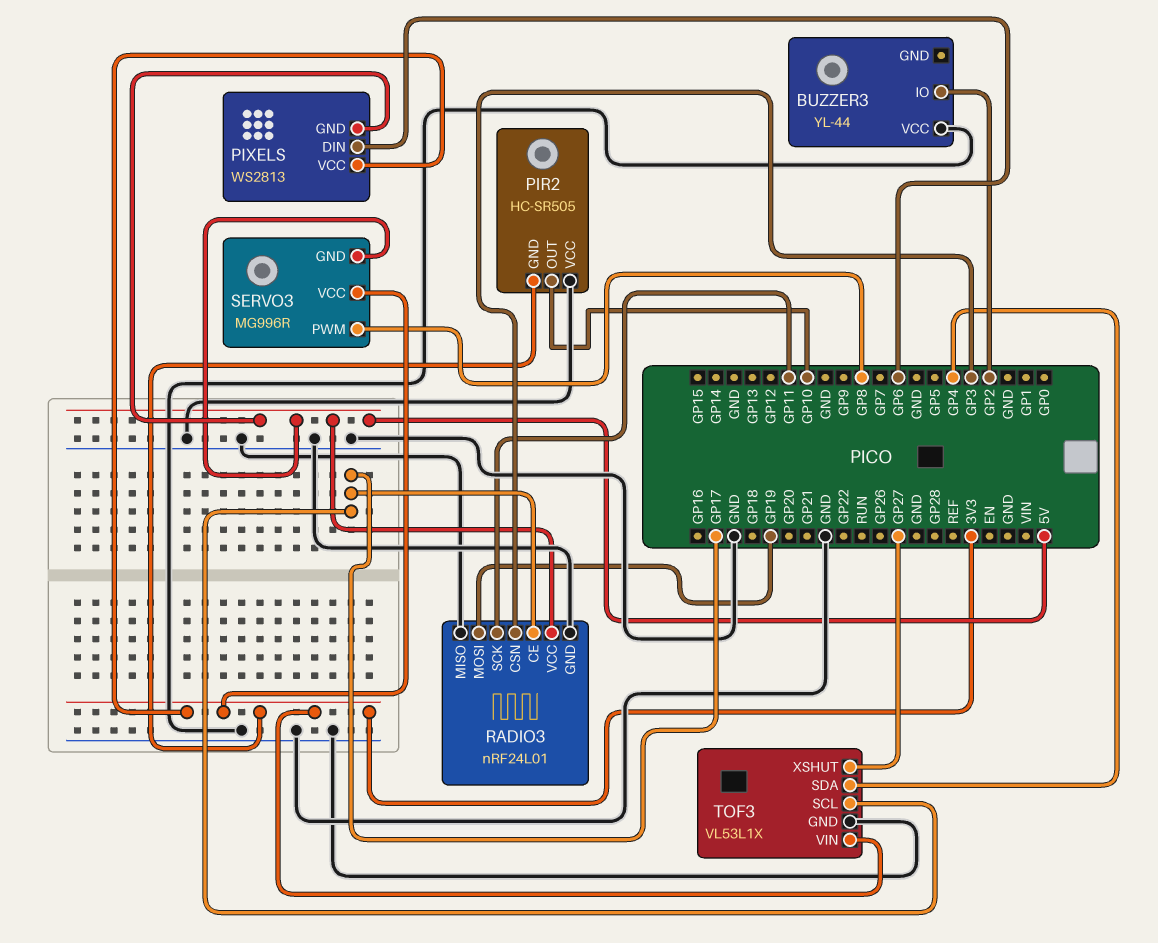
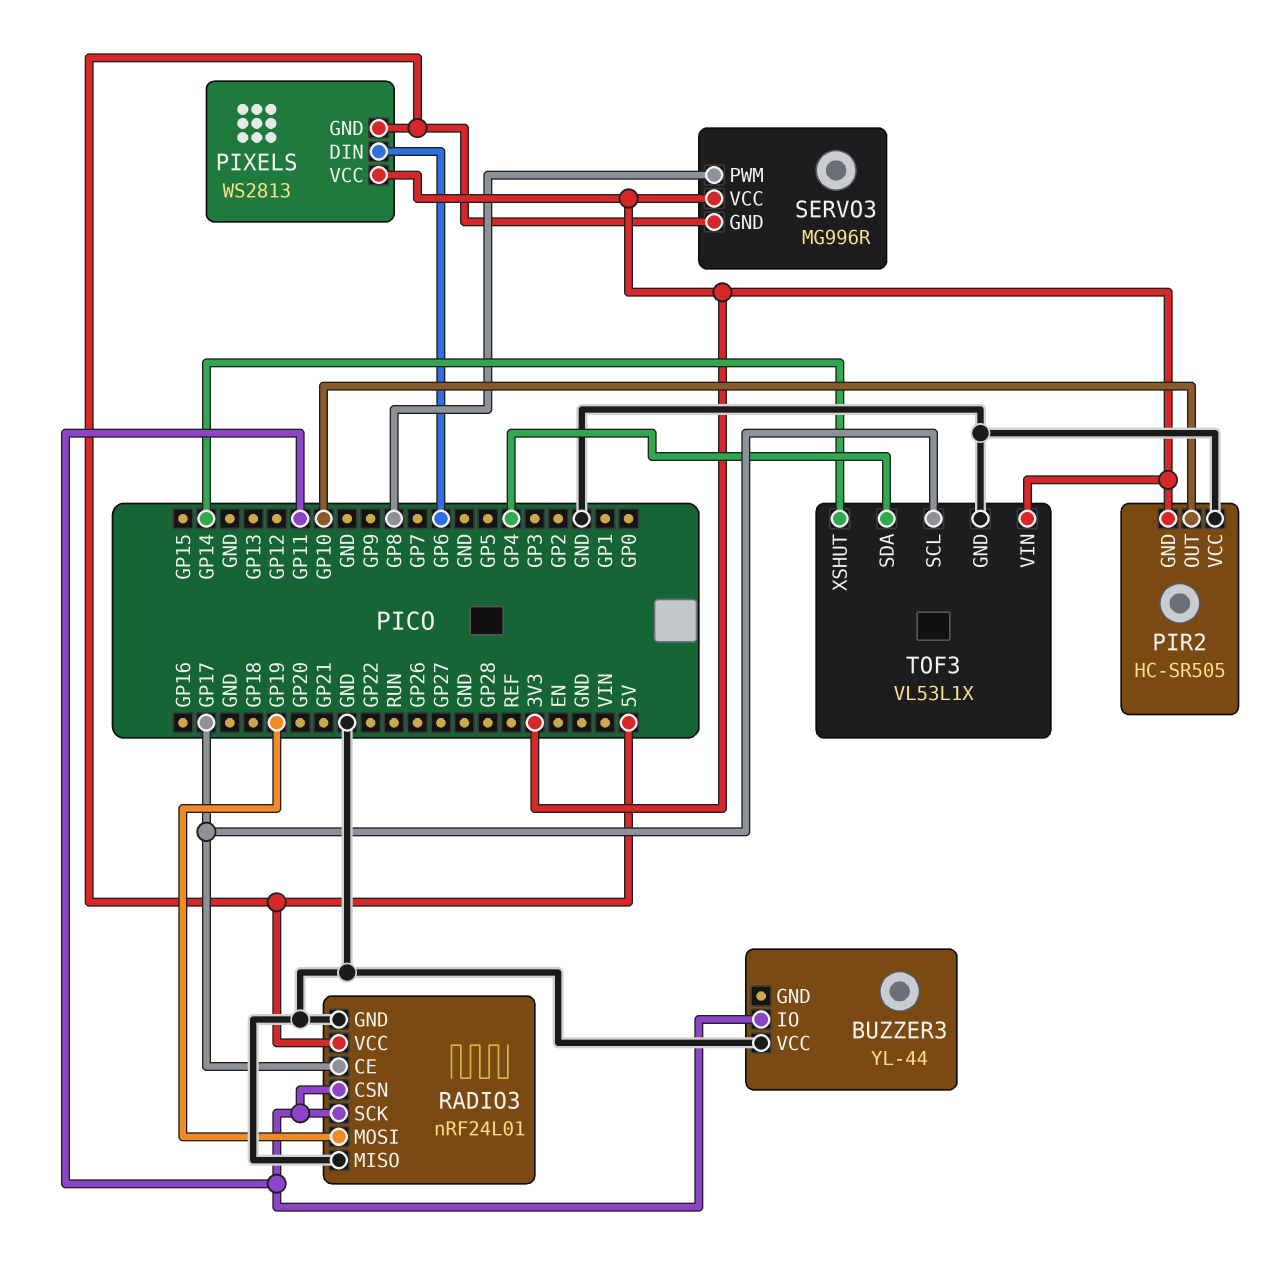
BUZZER3 pin IO: GP2 -> GP11
RADIO3 pin CSN: GP3 -> GP11
TOF3 pin XSHUT: GP27 -> GP14

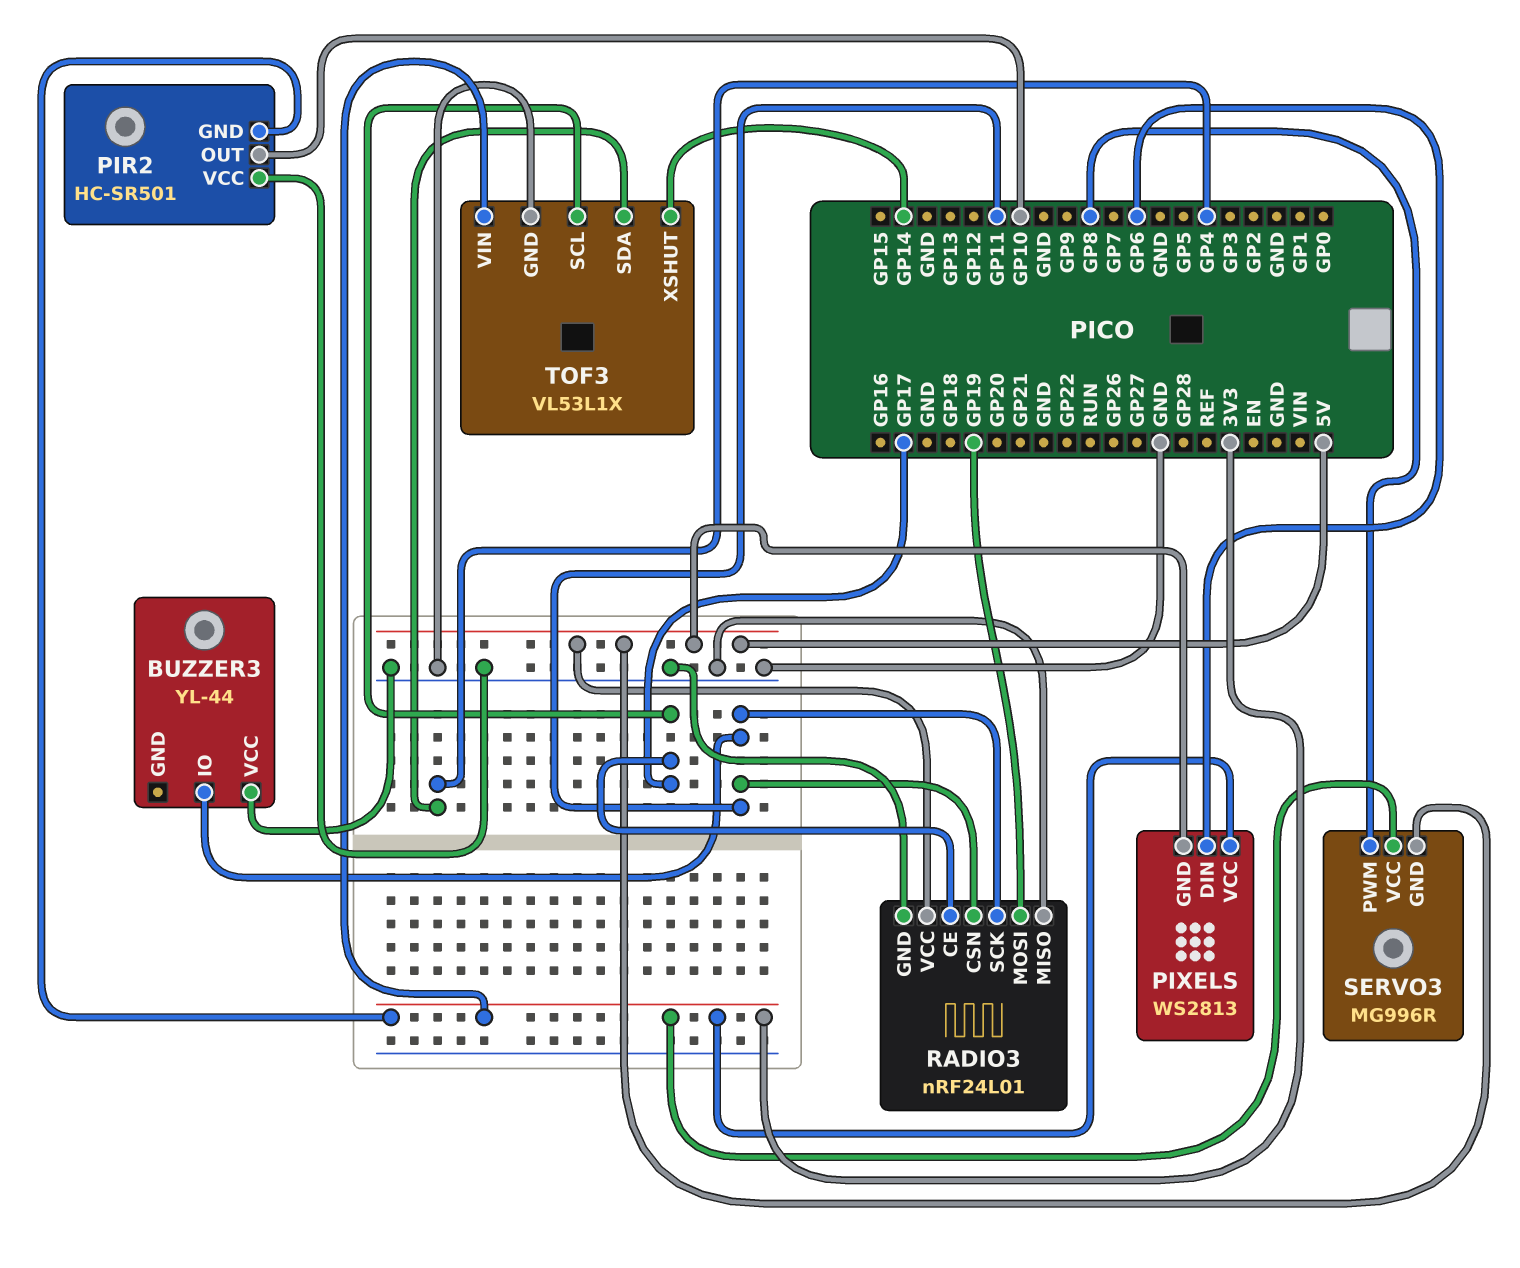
PIR2: HC-SR505 -> HC-SR501

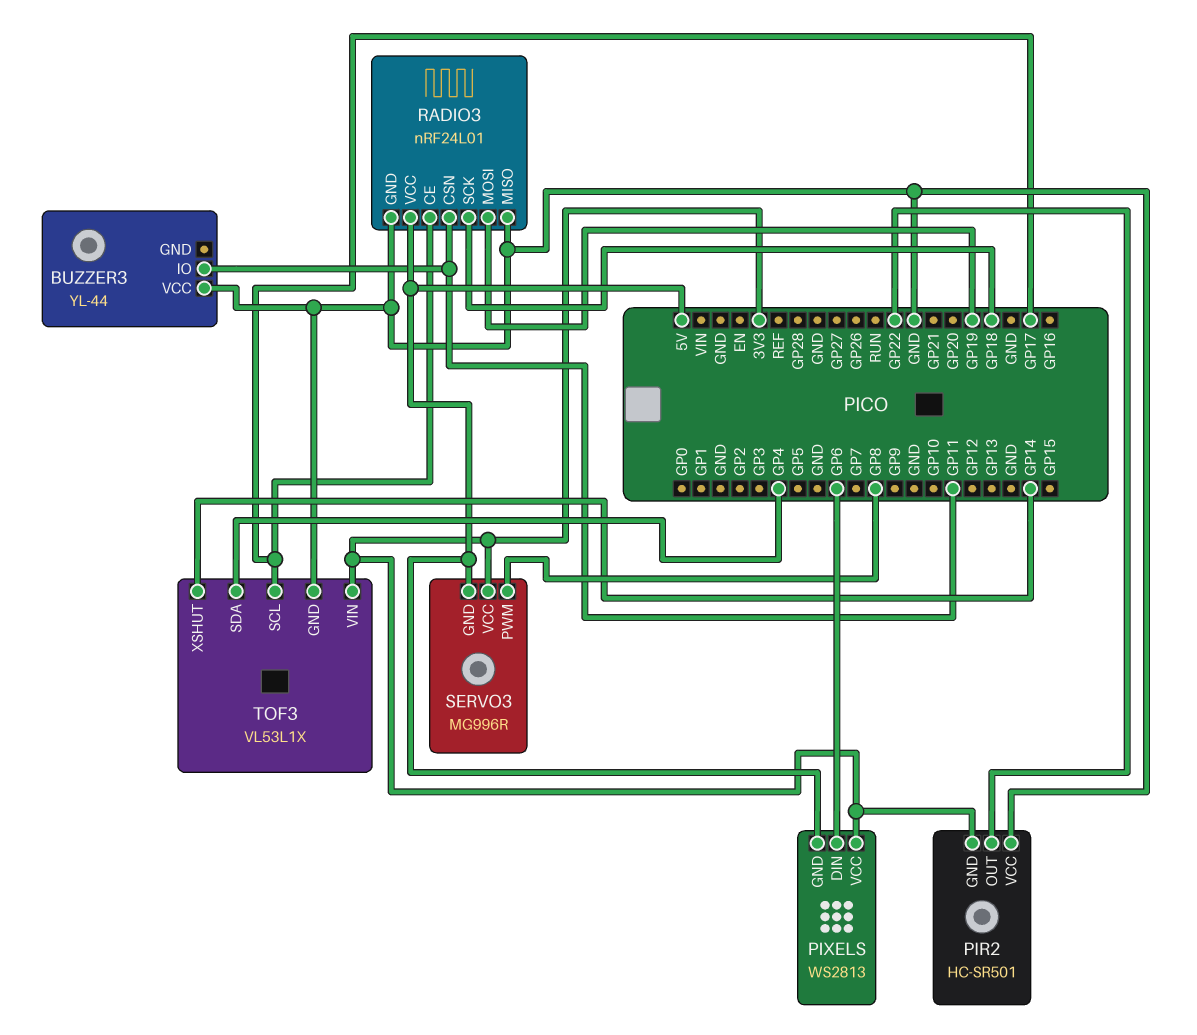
PIR2 pin OUT: GP10 -> GP22
RADIO3 pin SCK: GP11 -> GP18

